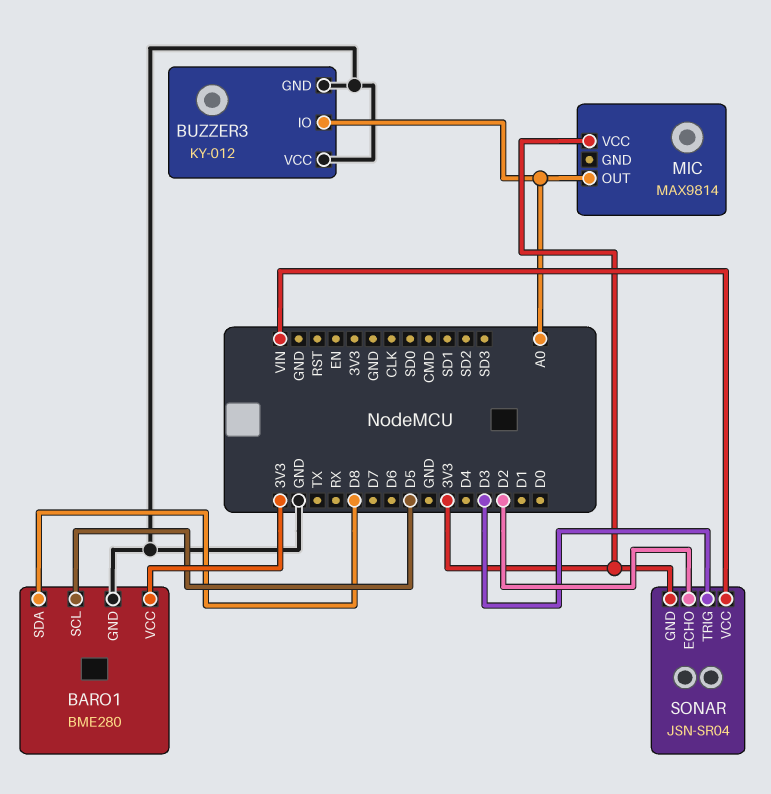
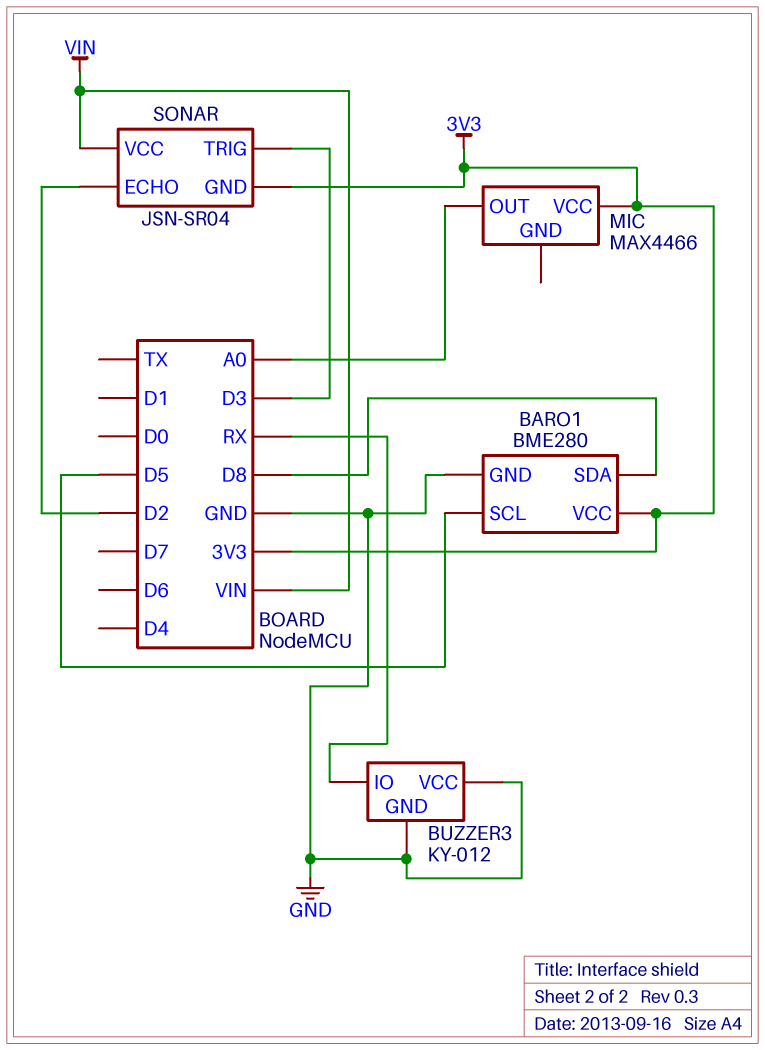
BUZZER3 pin IO: A0 -> RX
MIC: MAX9814 -> MAX4466

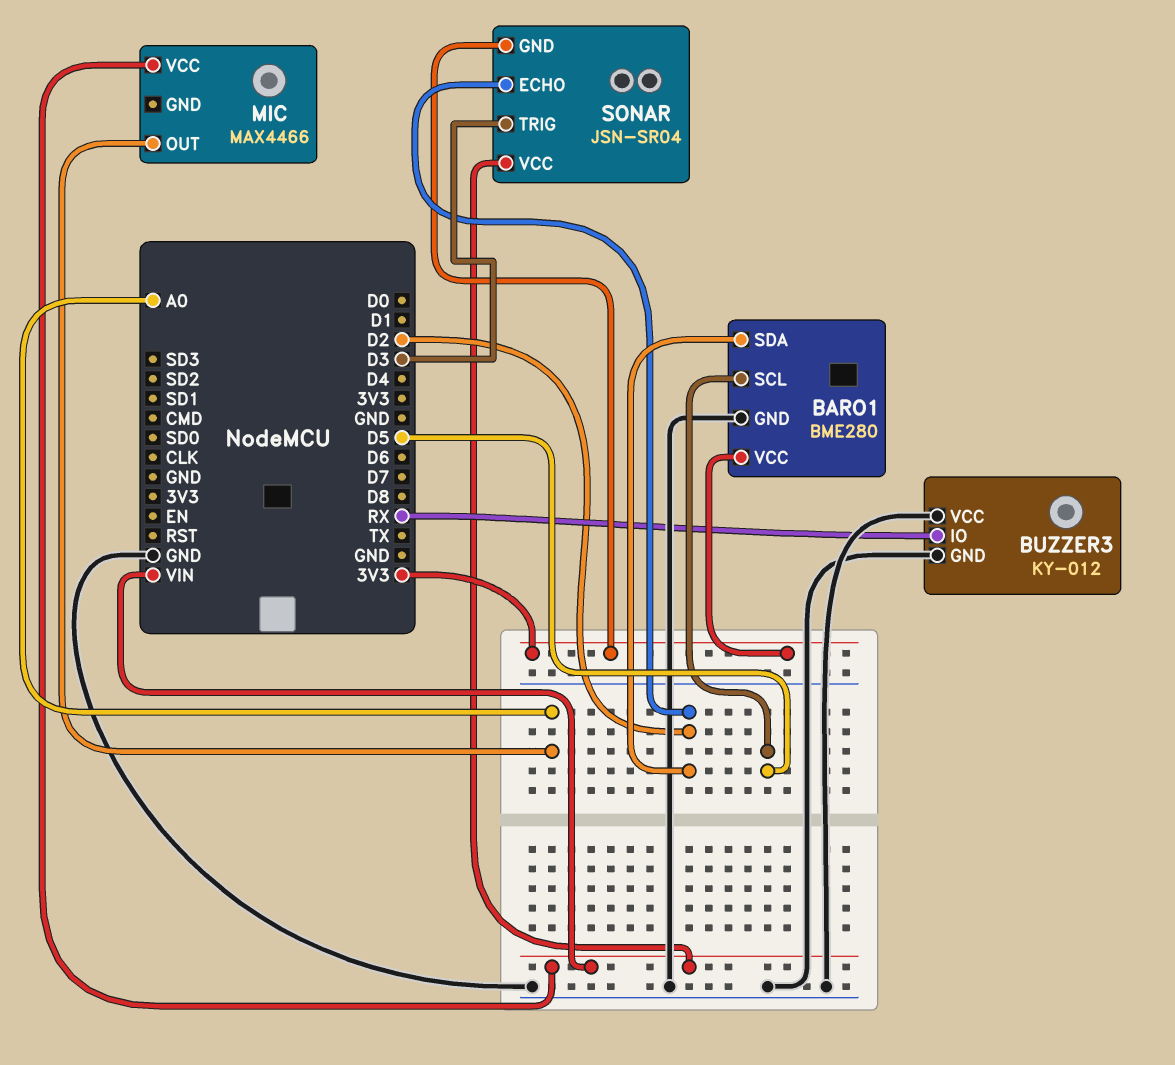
BARO1 pin SDA: D8 -> D2
MIC pin VCC: 3V3 -> VIN

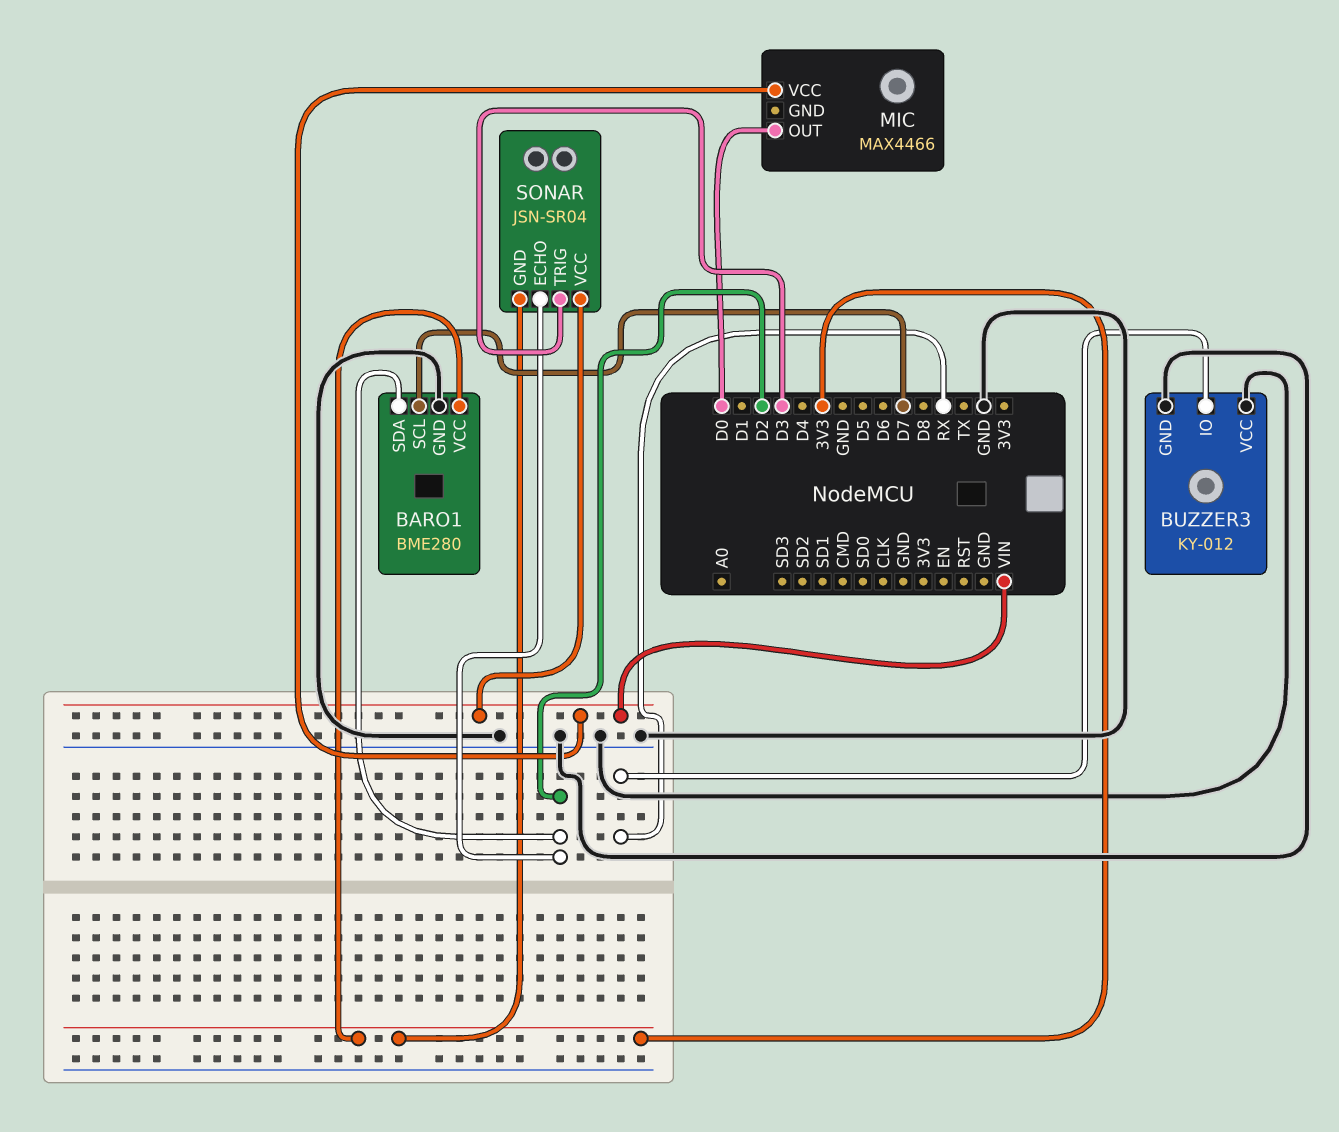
BARO1 pin SCL: D5 -> D7
MIC pin OUT: A0 -> D0

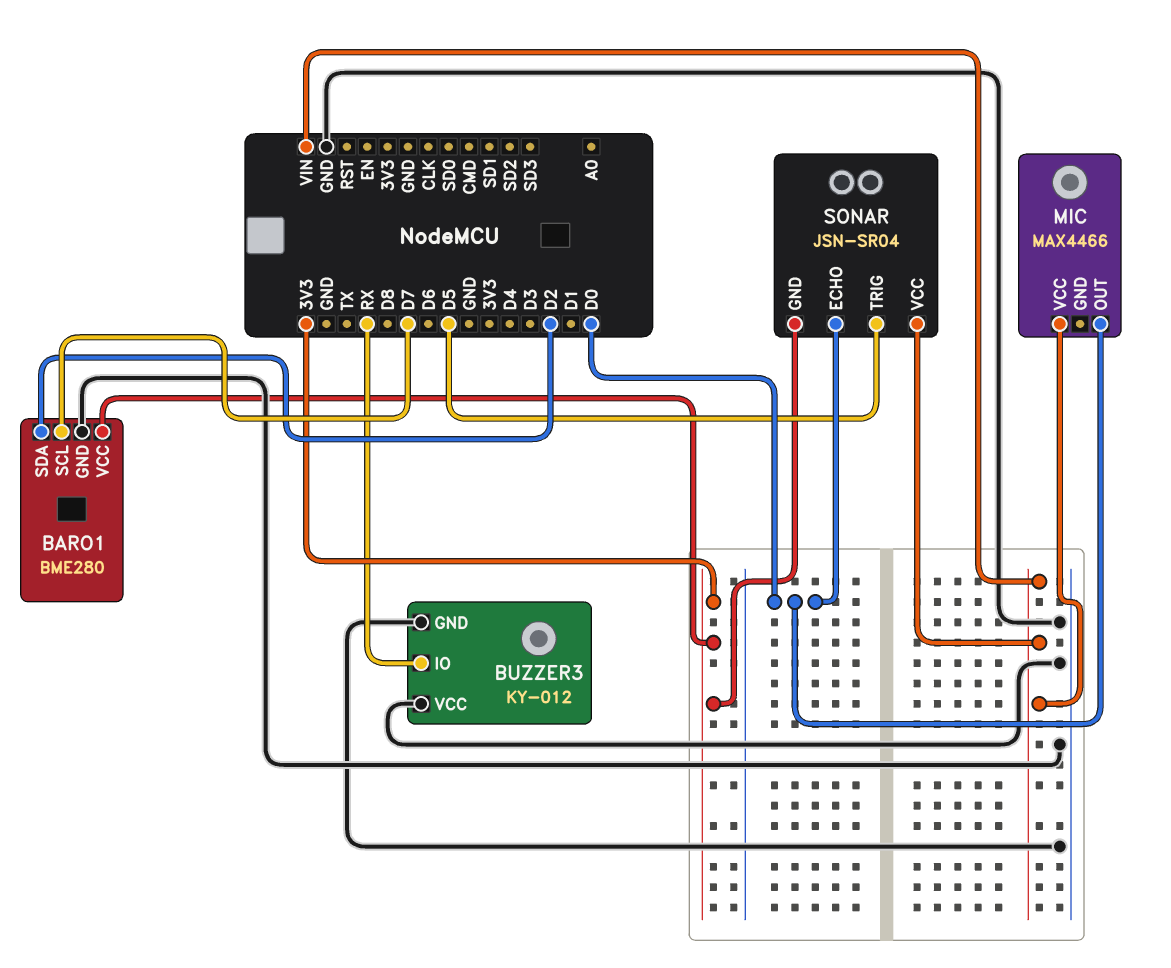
SONAR pin ECHO: D2 -> D0
SONAR pin TRIG: D3 -> D5

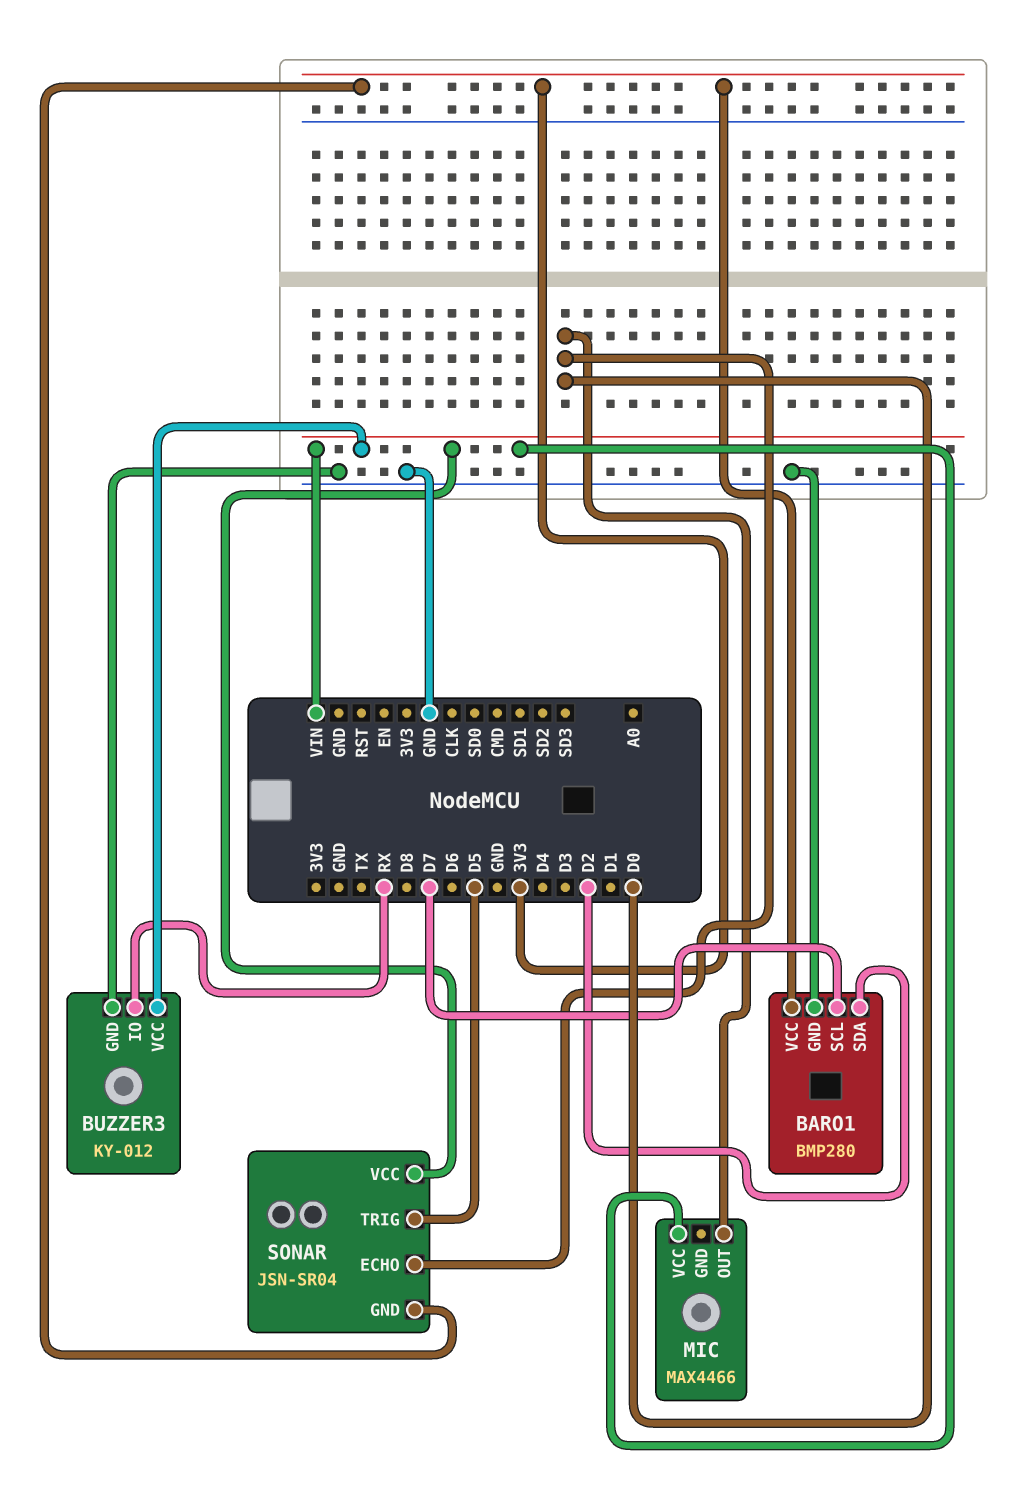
BARO1: BME280 -> BMP280
BUZZER3 pin VCC: GND -> VIN

